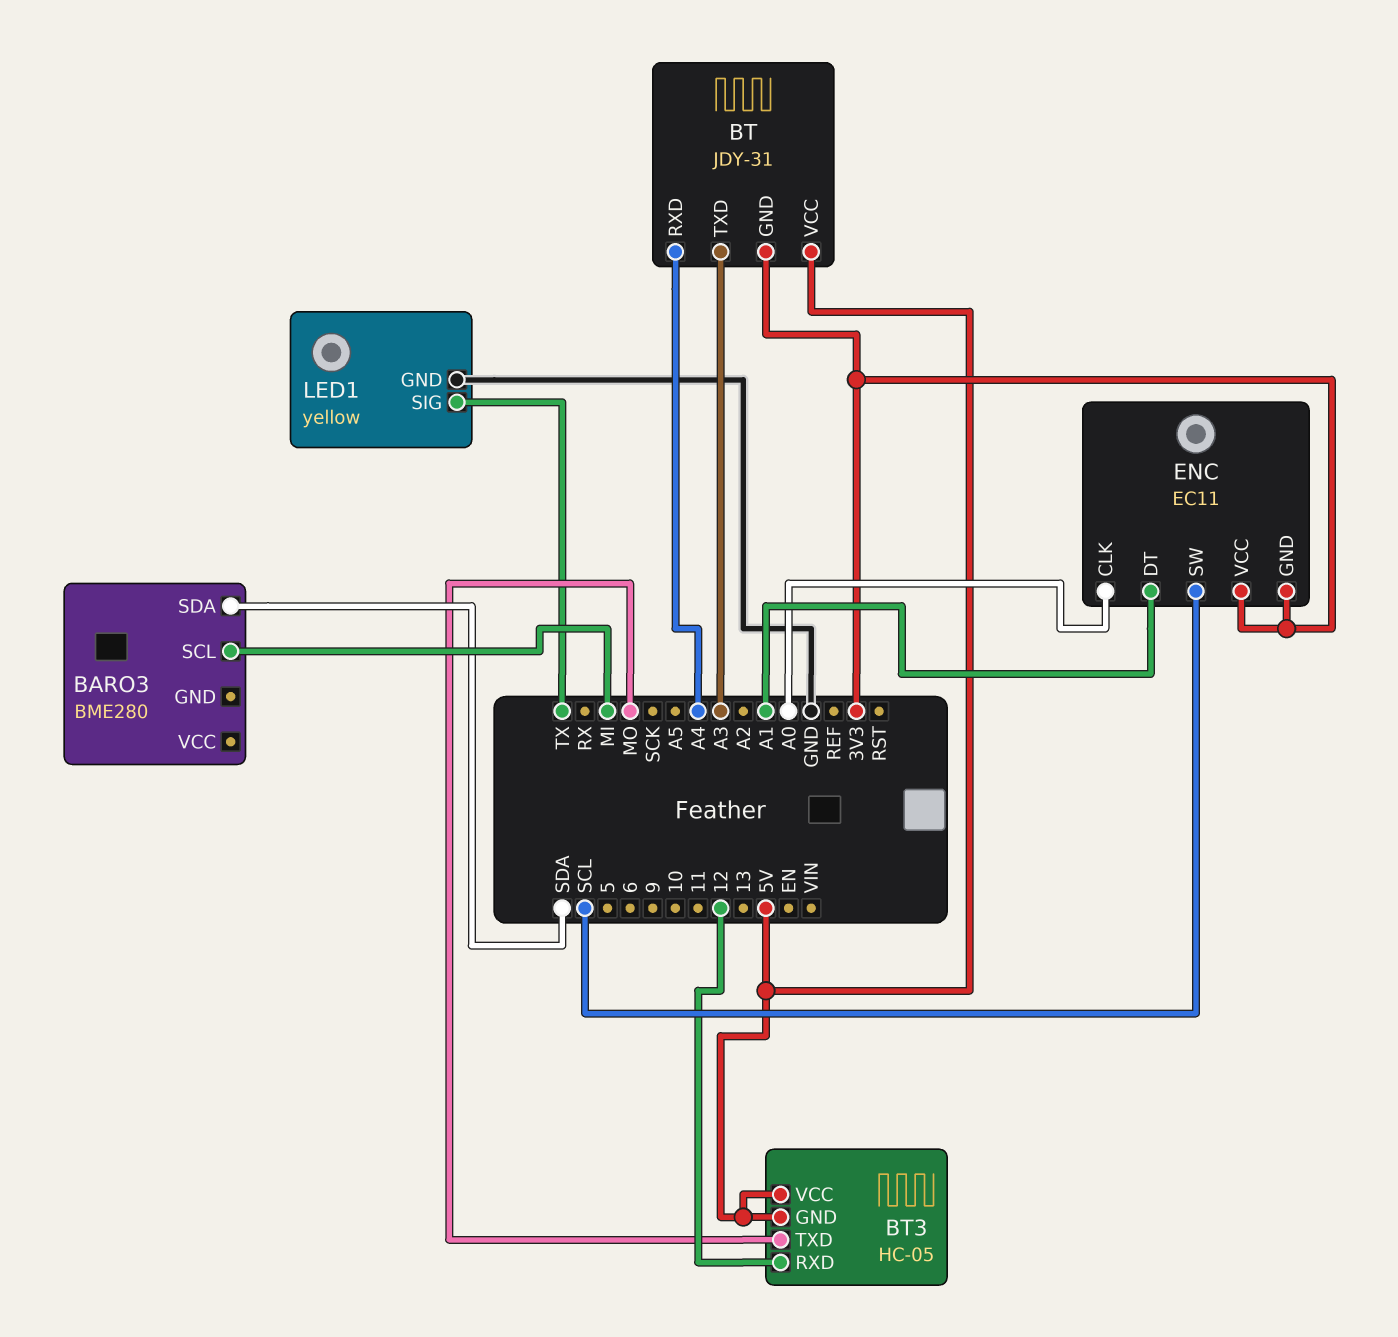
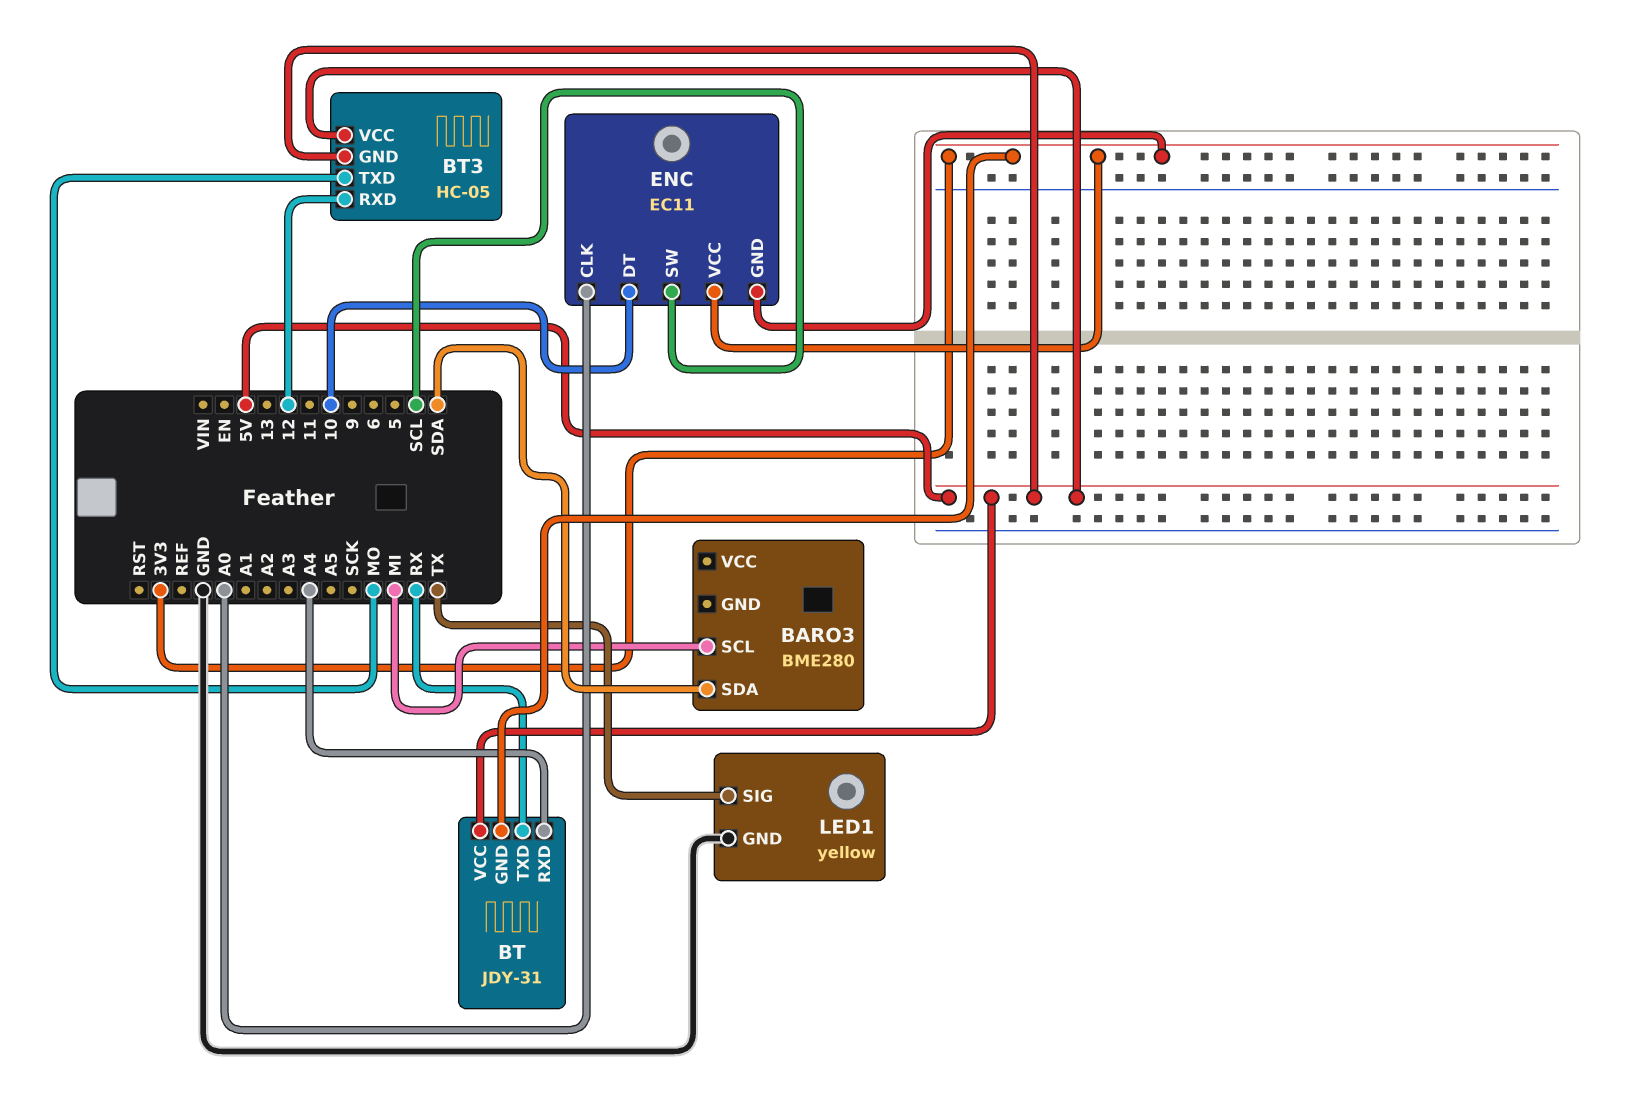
BT pin TXD: A3 -> RX
ENC pin DT: A1 -> 10

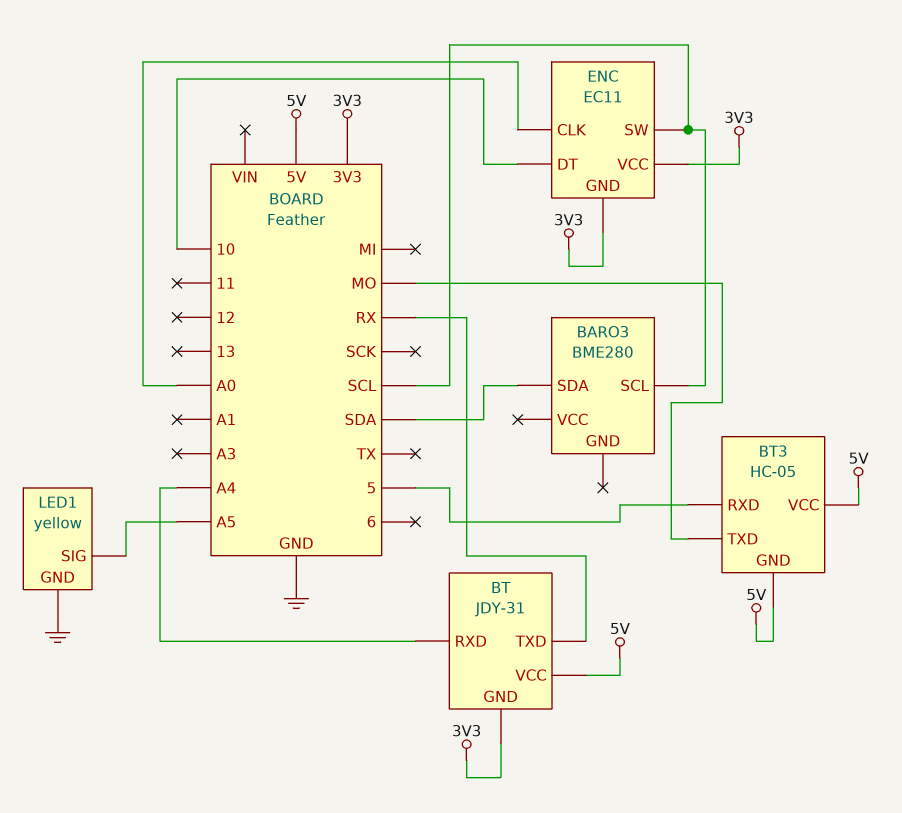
BARO3 pin SCL: MI -> SCL
BT3 pin RXD: 12 -> 5
LED1 pin SIG: TX -> A5

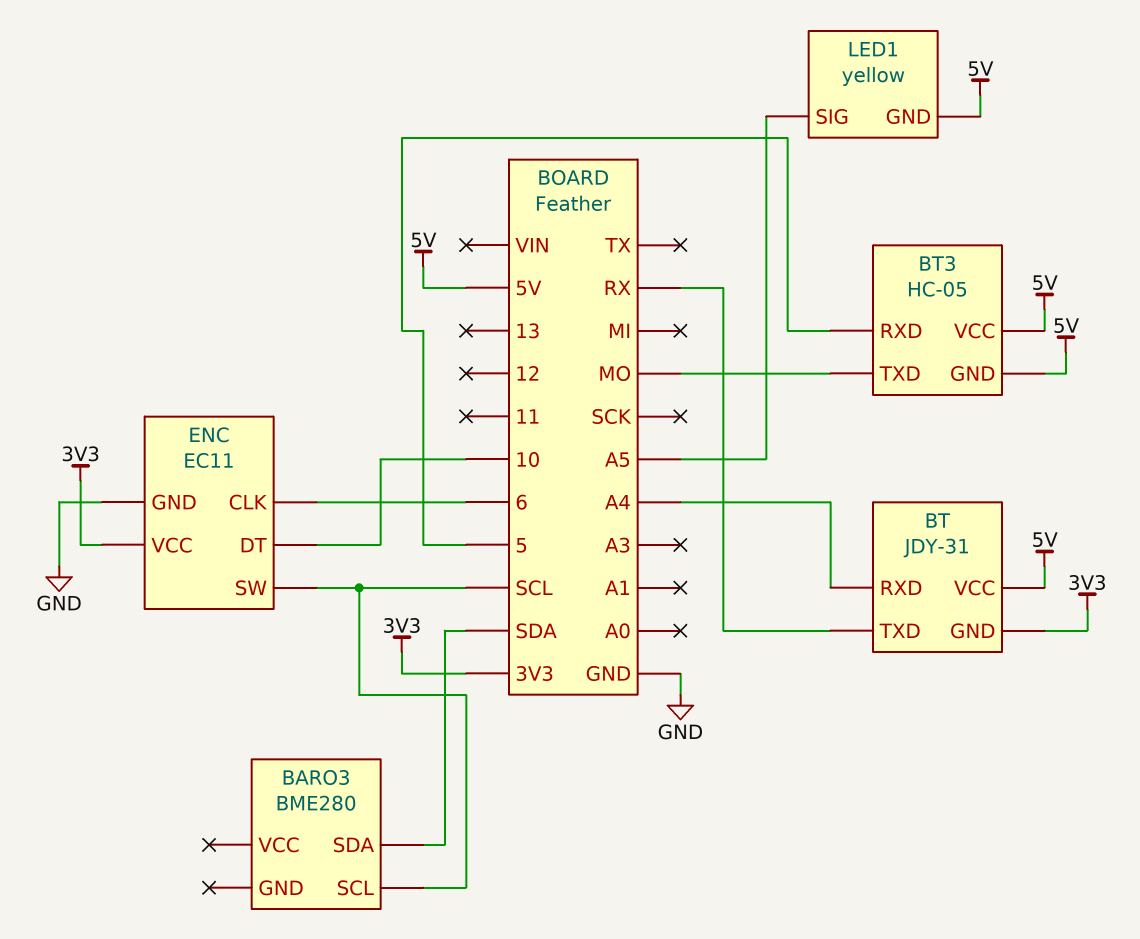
ENC pin CLK: A0 -> 6
ENC pin GND: 3V3 -> GND
LED1 pin GND: GND -> 5V

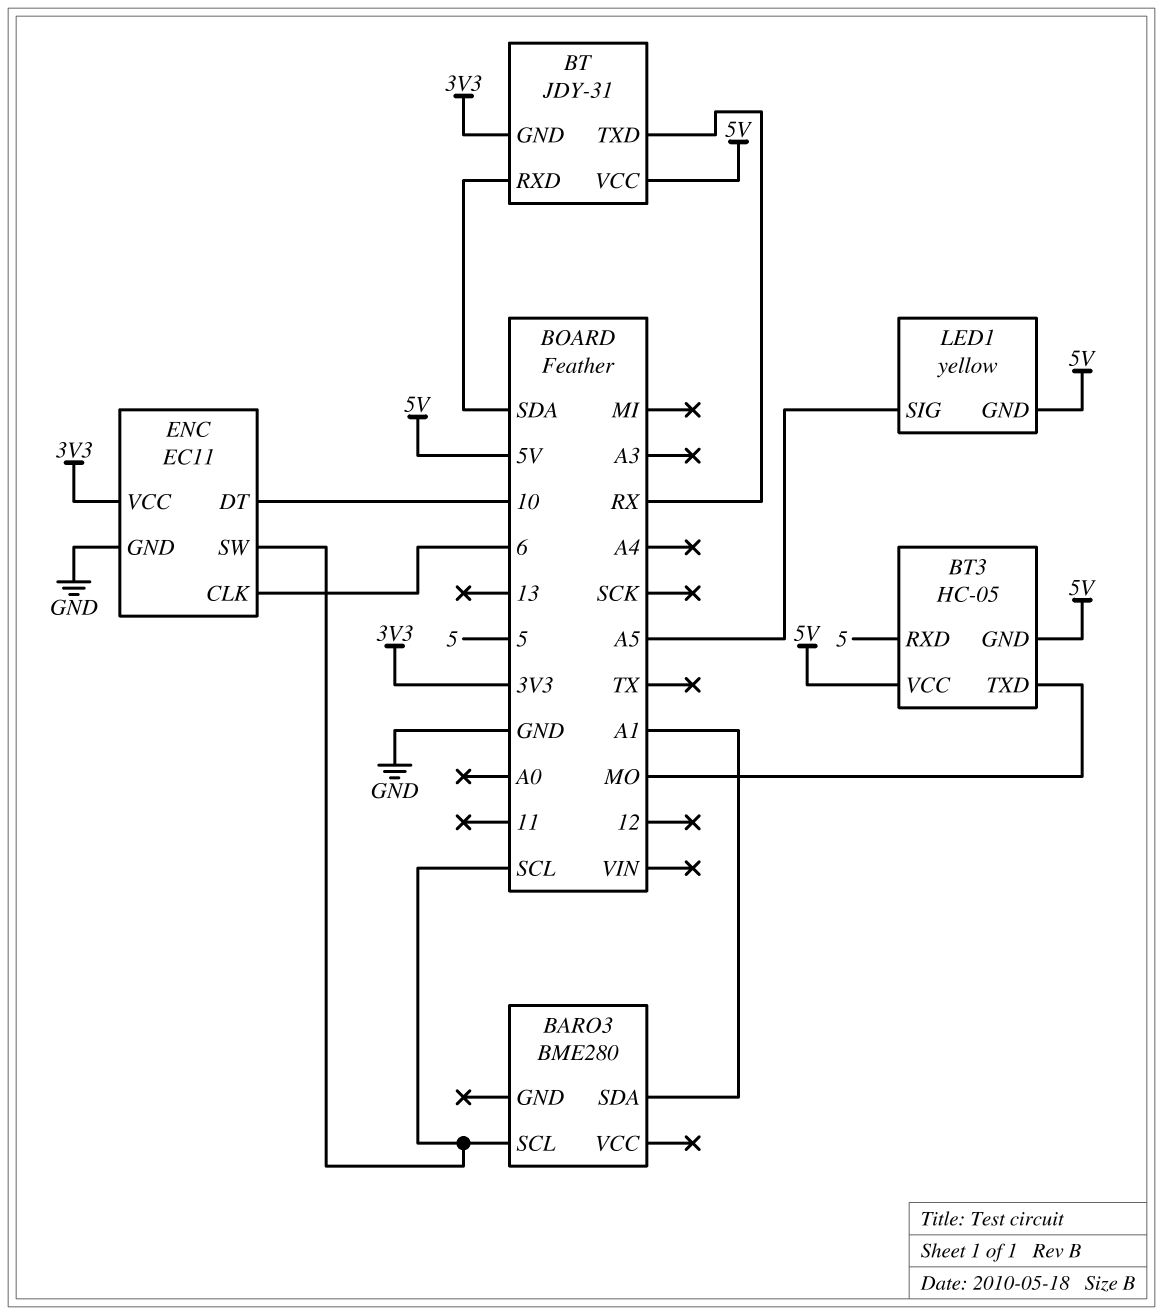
BARO3 pin SDA: SDA -> A1
BT pin RXD: A4 -> SDA

